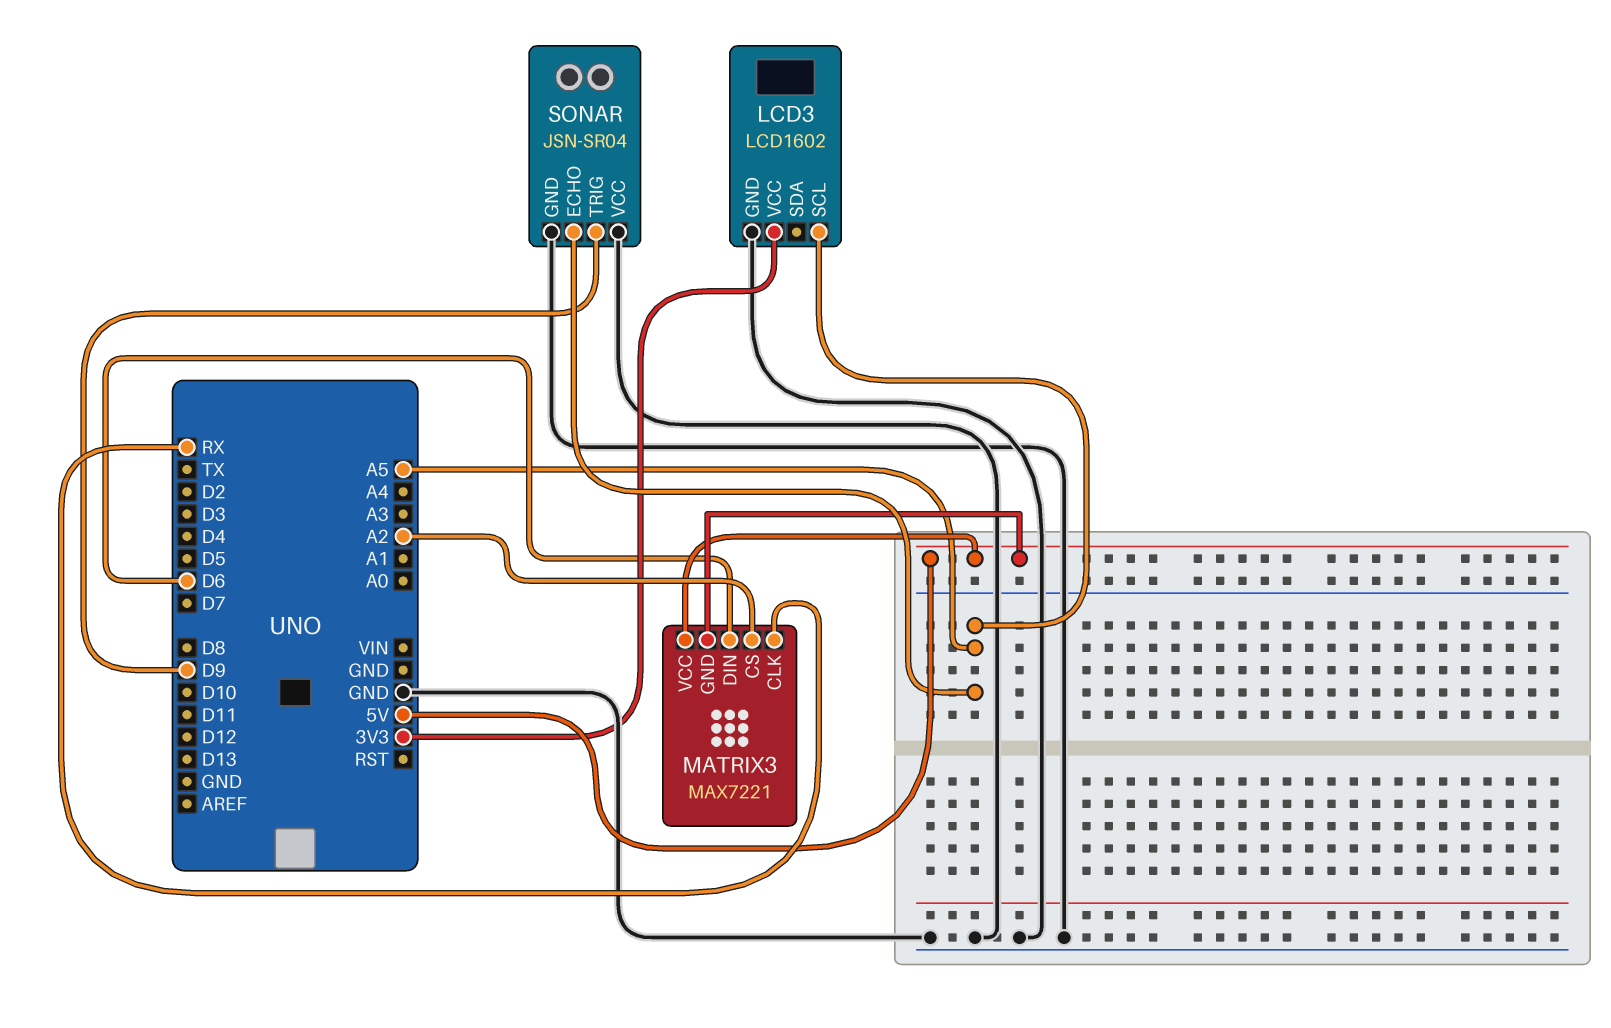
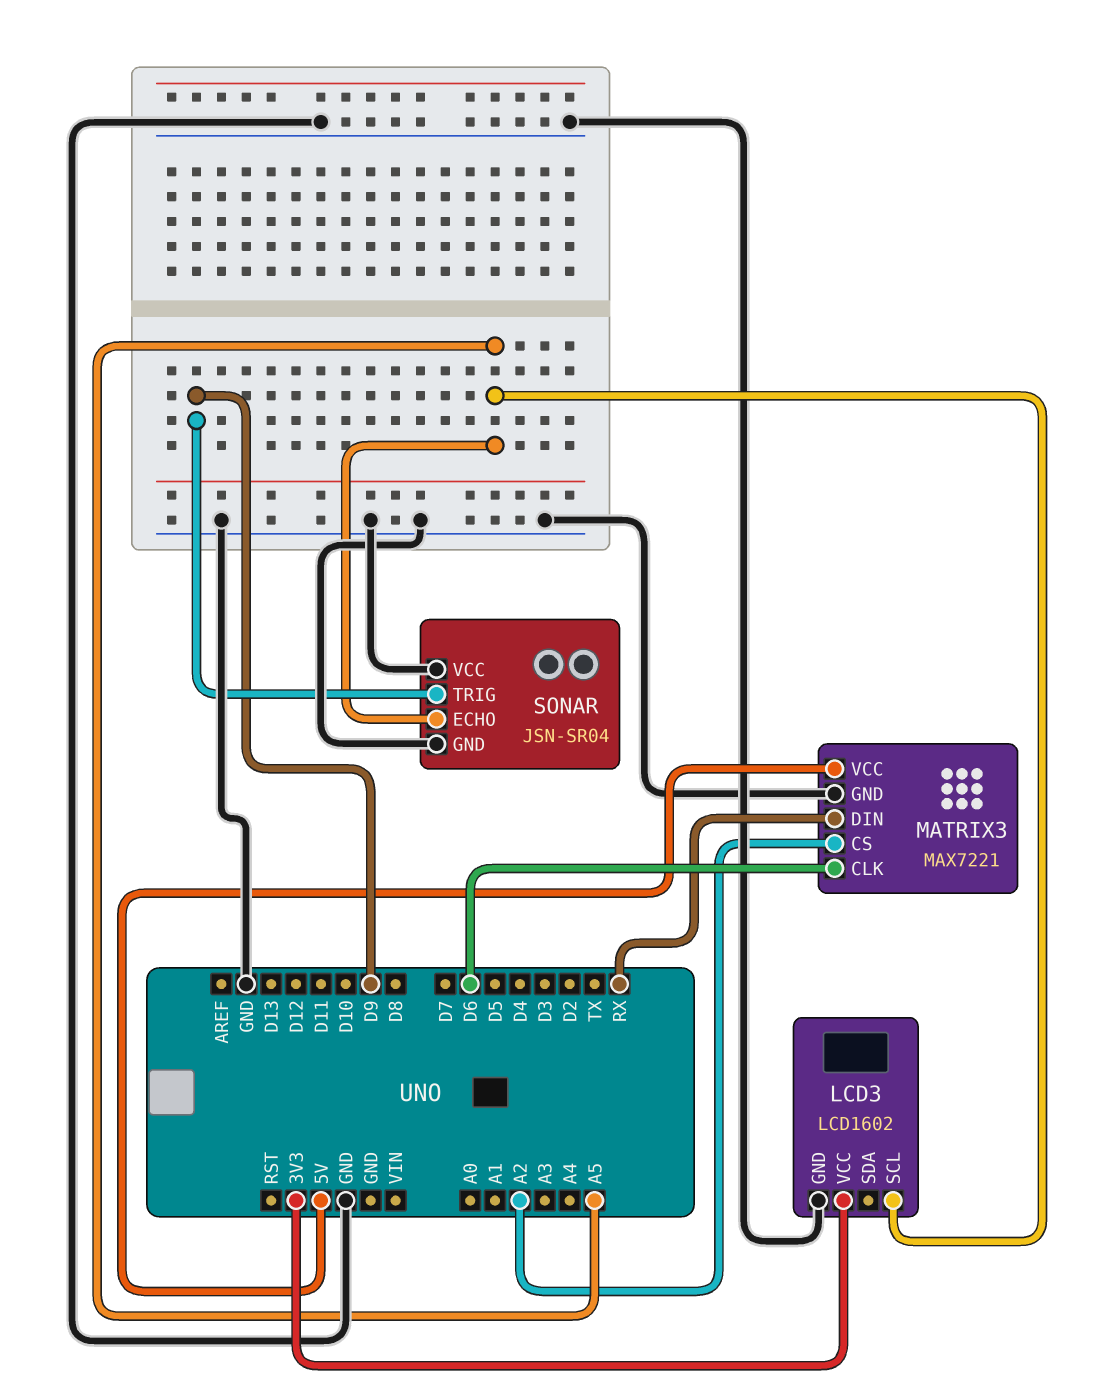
MATRIX3 pin CLK: RX -> D6
MATRIX3 pin DIN: D6 -> RX
MATRIX3 pin GND: 5V -> GND

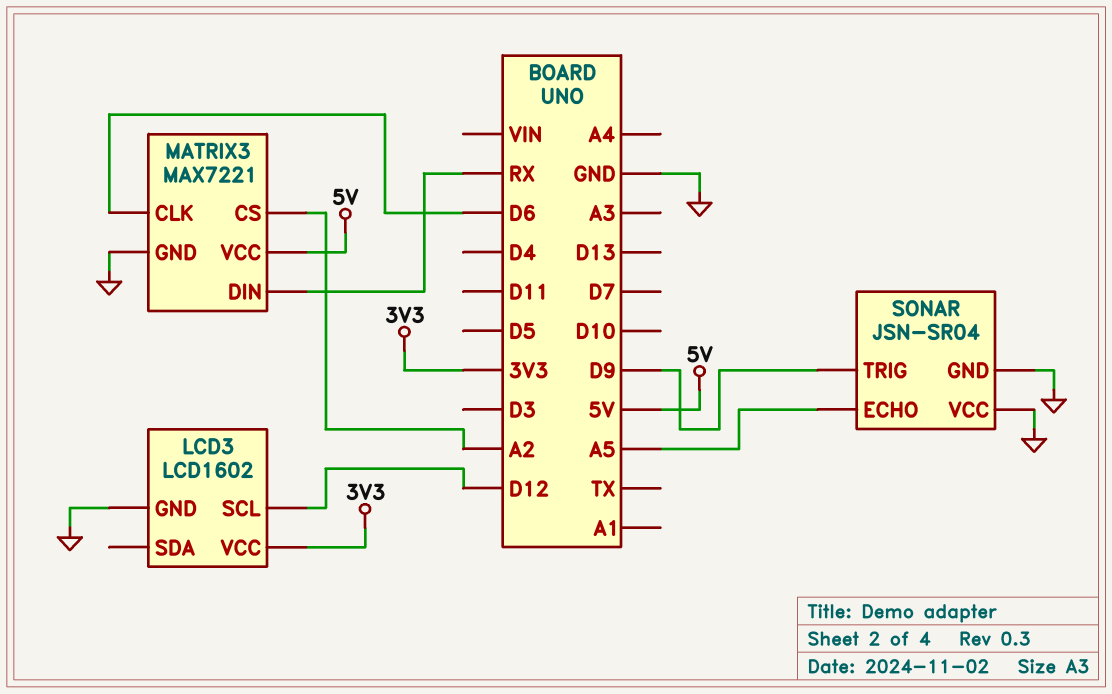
LCD3 pin SCL: A5 -> D12

